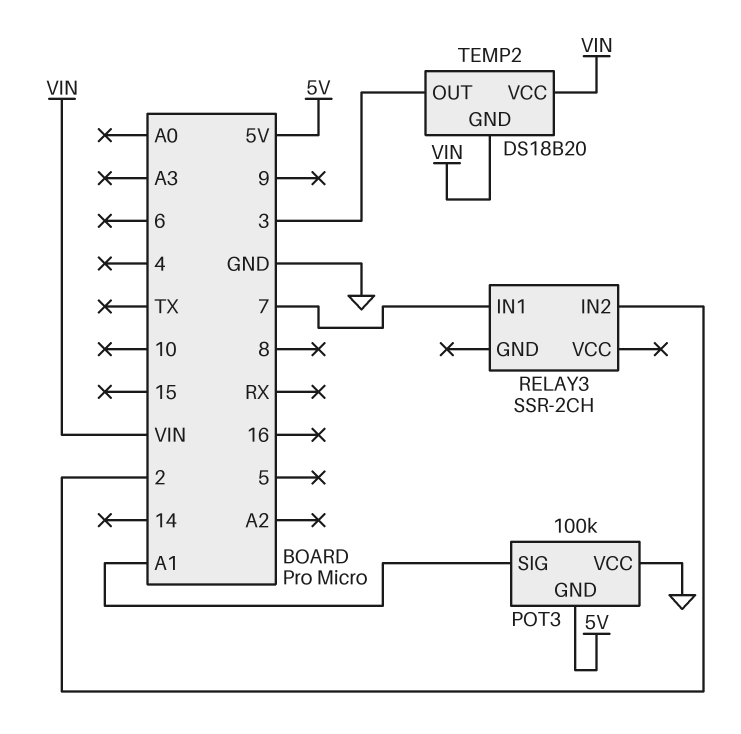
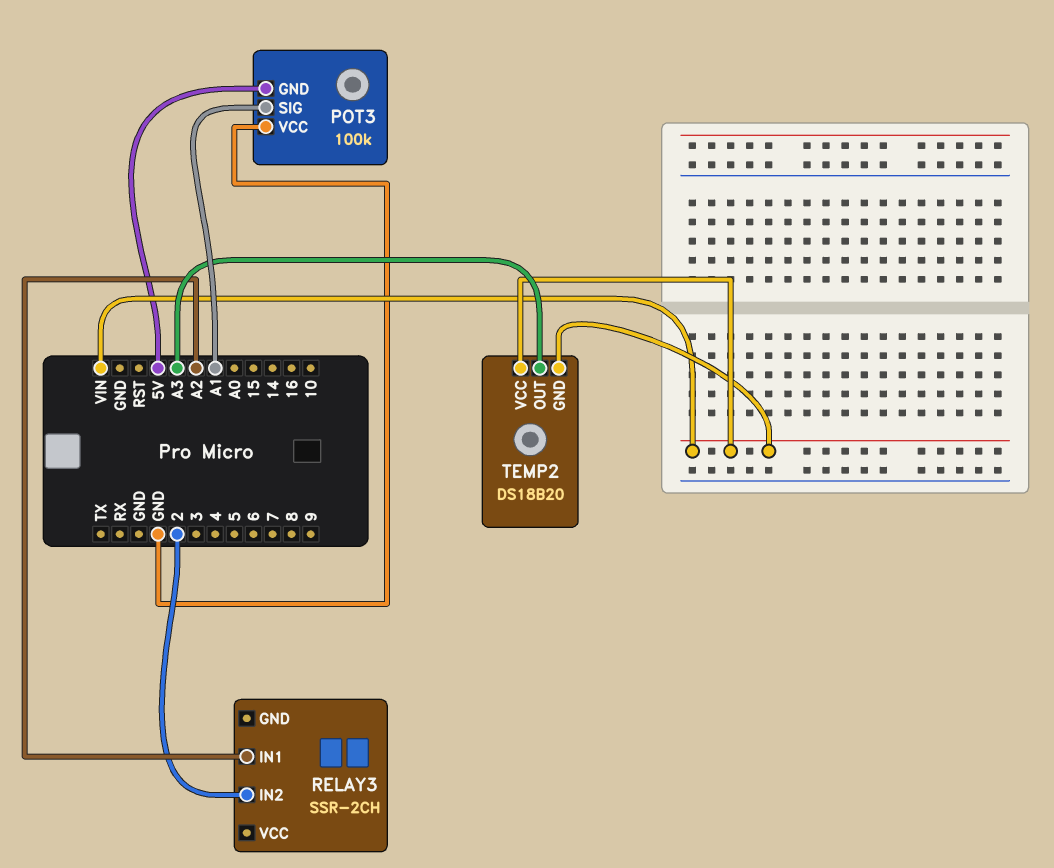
RELAY3 pin IN1: 7 -> A2
TEMP2 pin OUT: 3 -> A3

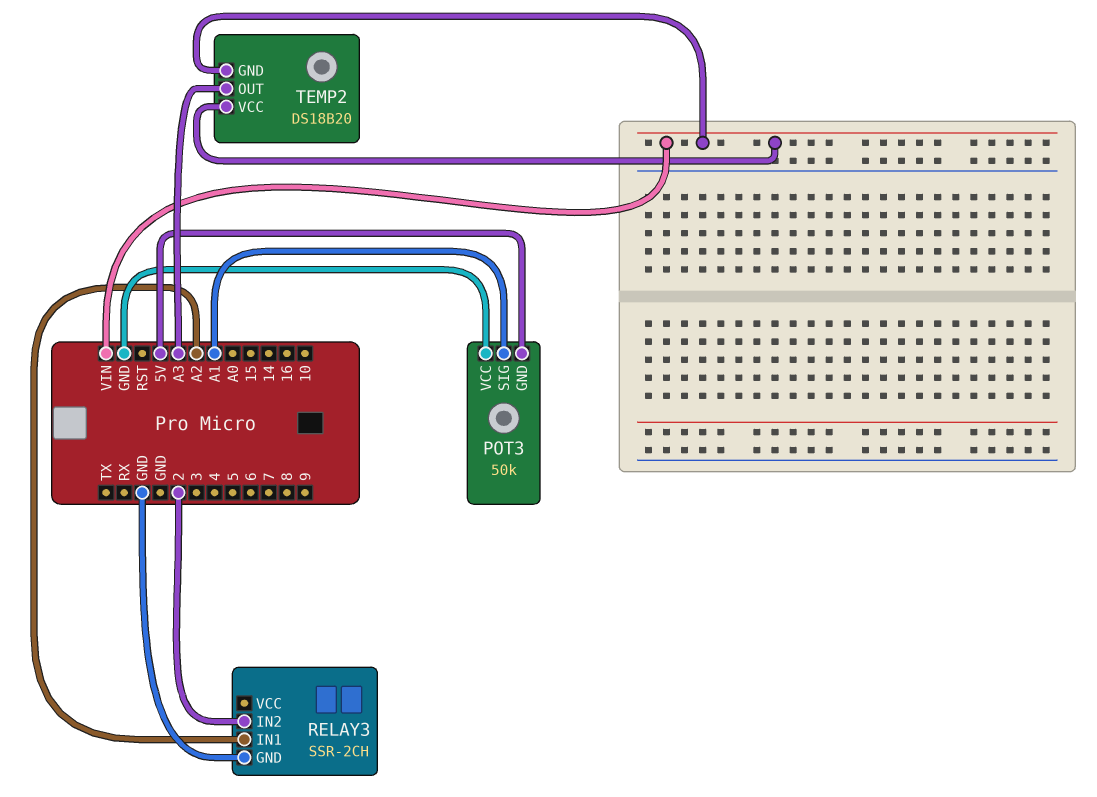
POT3: 100k -> 50k
RELAY3 pin GND: none -> GND

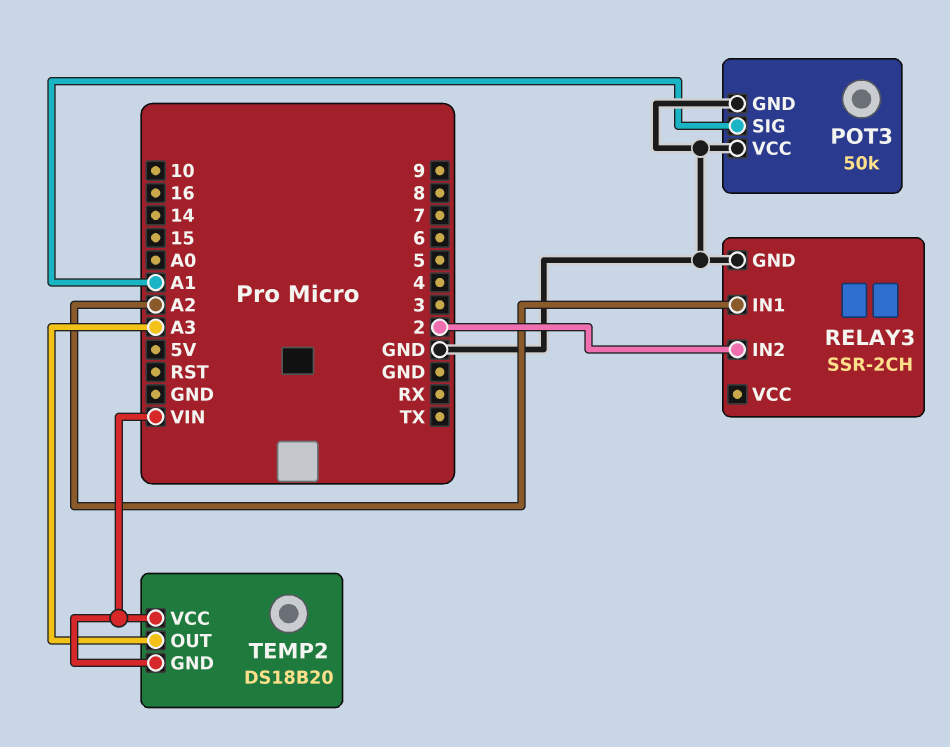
POT3 pin GND: 5V -> GND

